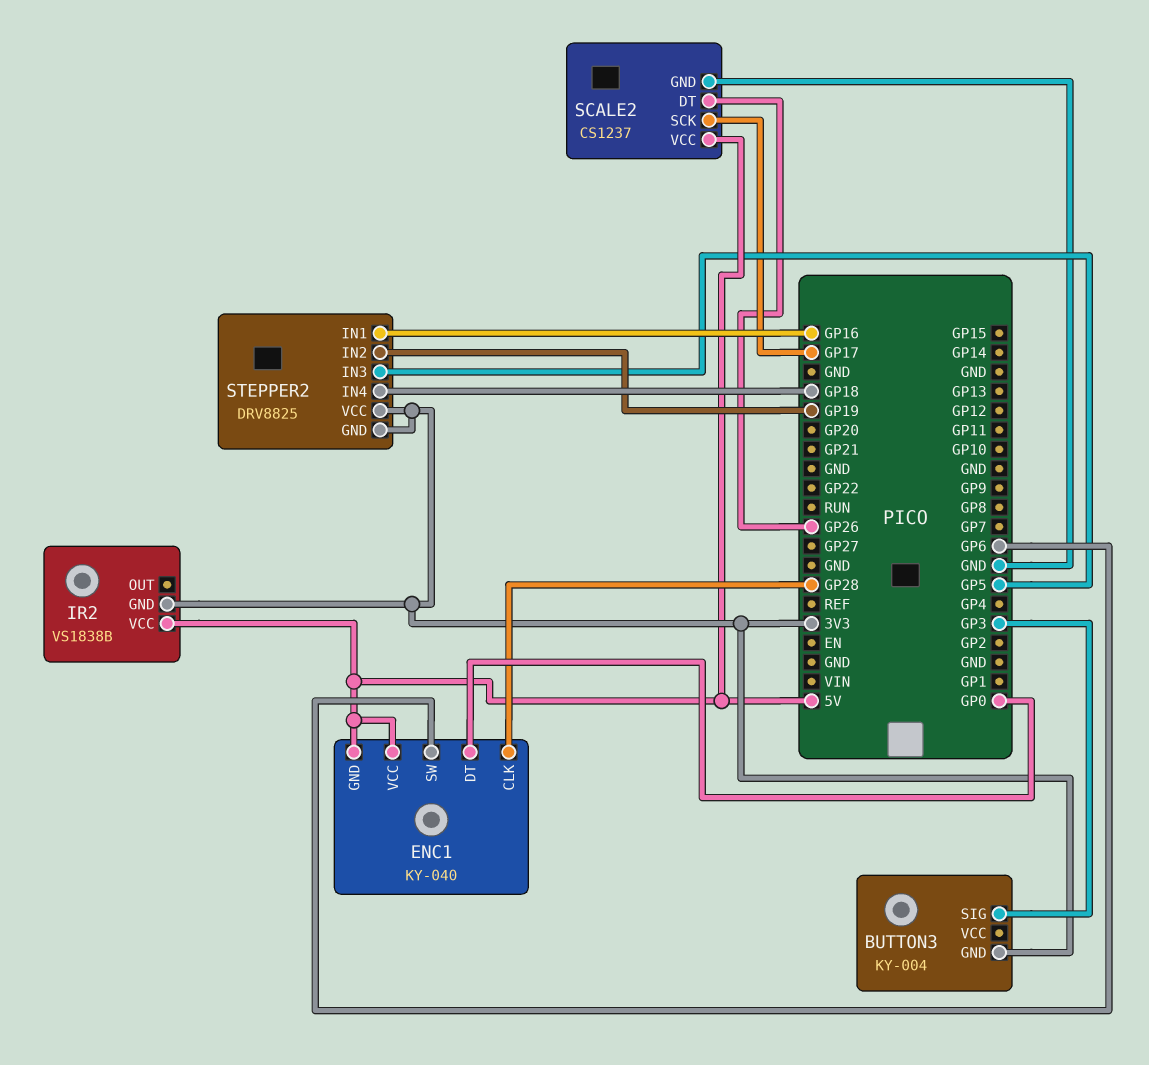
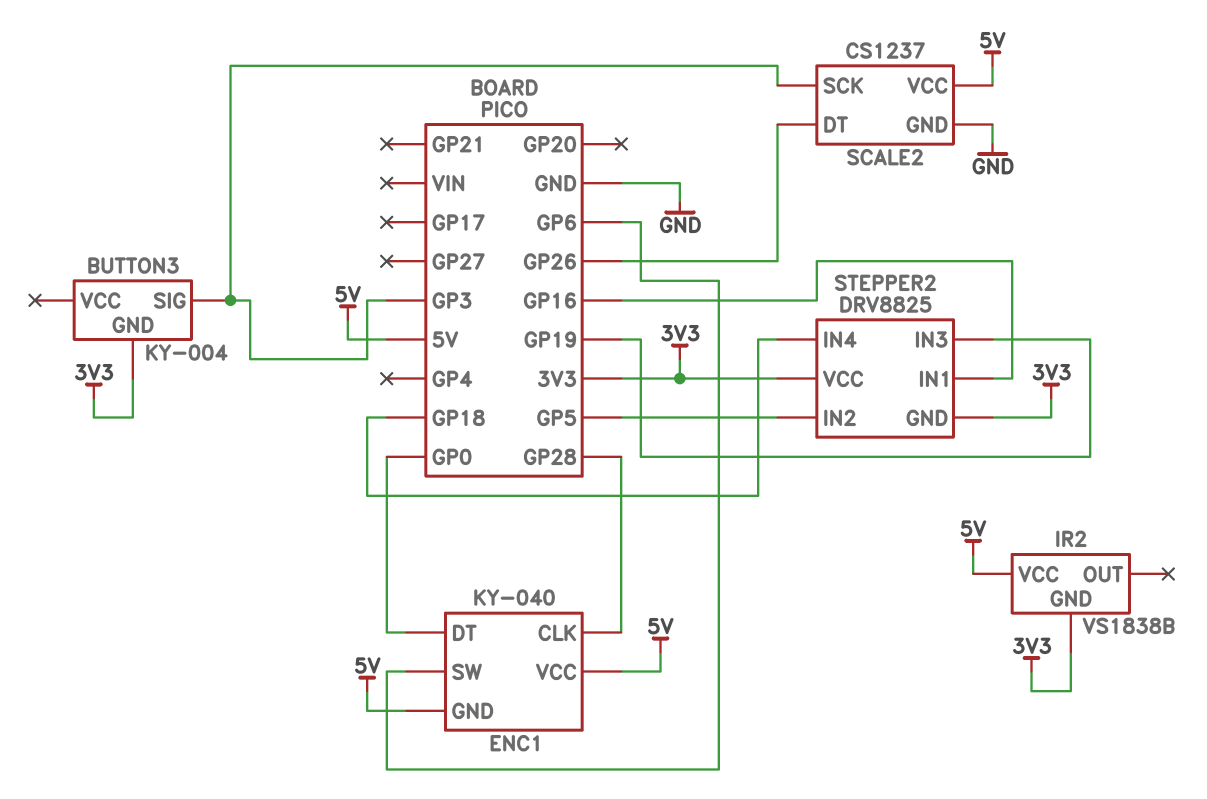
SCALE2 pin SCK: GP17 -> GP3
STEPPER2 pin IN2: GP19 -> GP5
STEPPER2 pin IN3: GP5 -> GP19

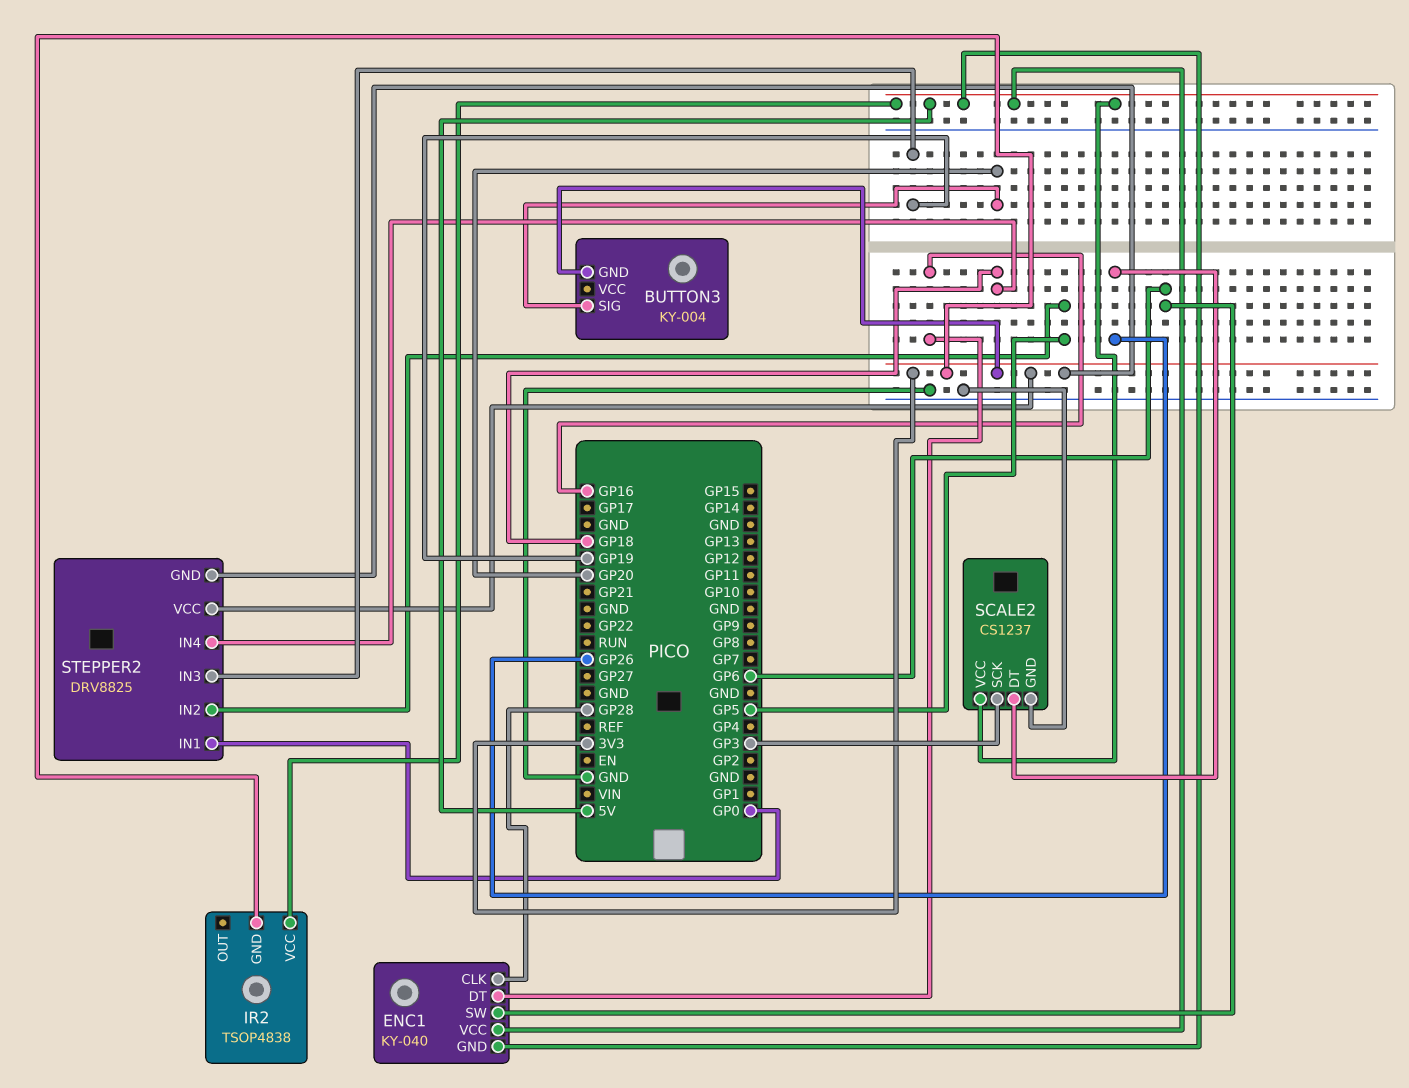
BUTTON3 pin SIG: GP3 -> GP20
ENC1 pin DT: GP0 -> GP16
IR2: VS1838B -> TSOP4838
STEPPER2 pin IN1: GP16 -> GP0

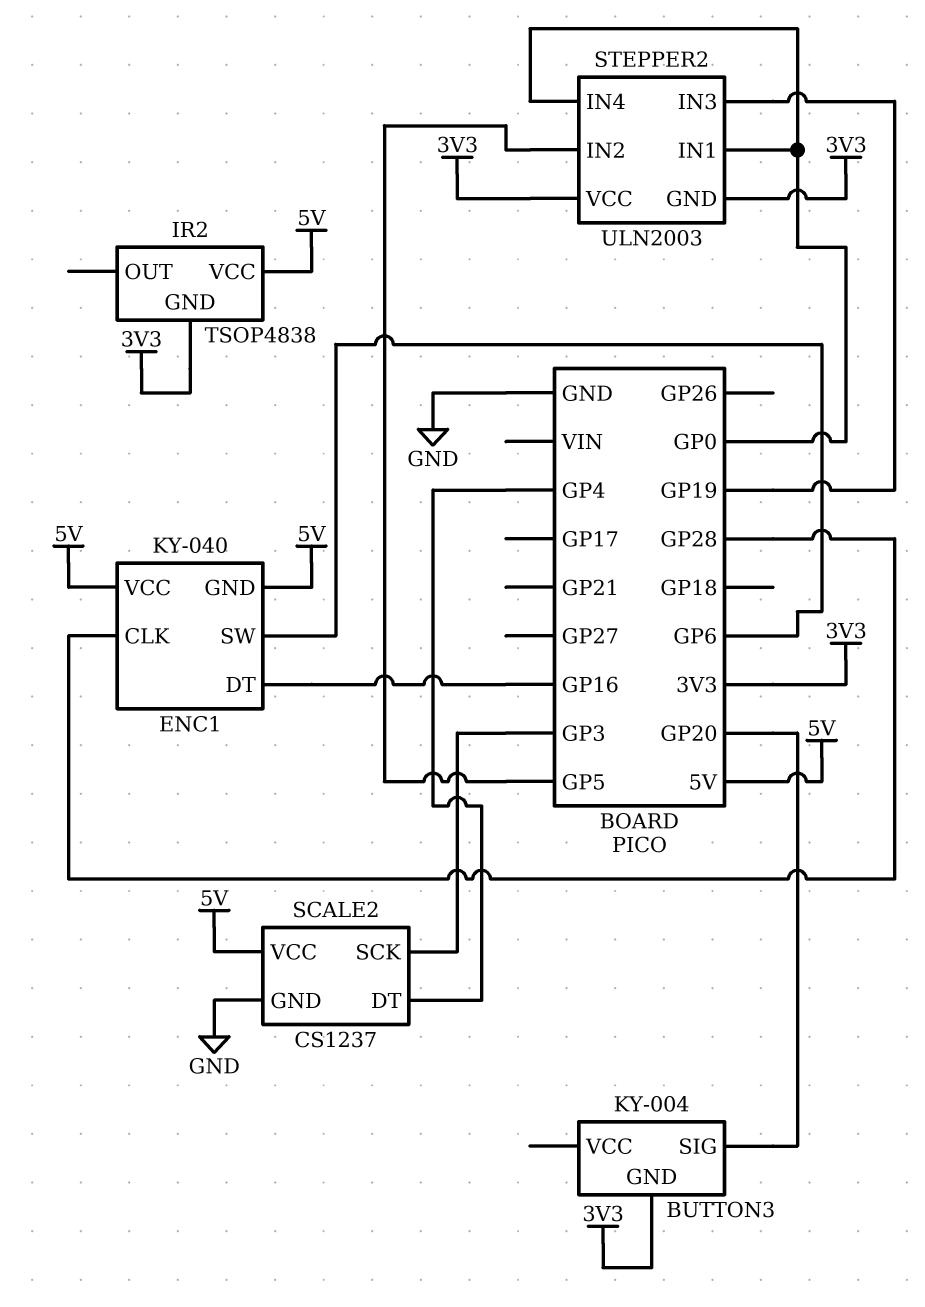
SCALE2 pin DT: GP26 -> GP4
STEPPER2: DRV8825 -> ULN2003
STEPPER2 pin IN4: GP18 -> GP0

